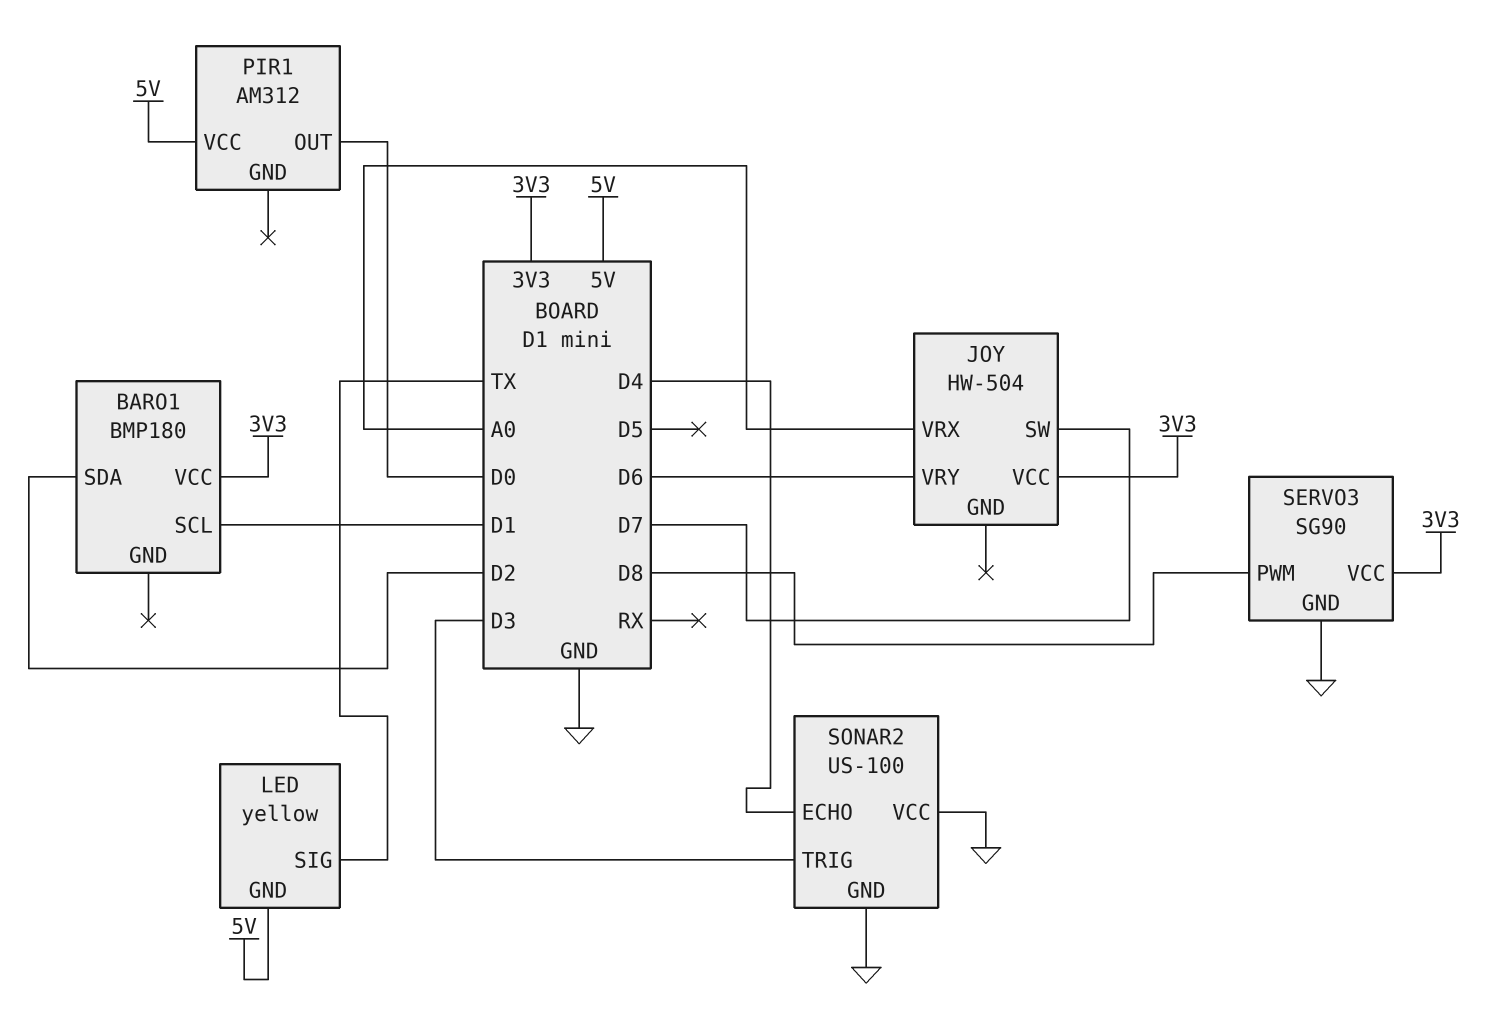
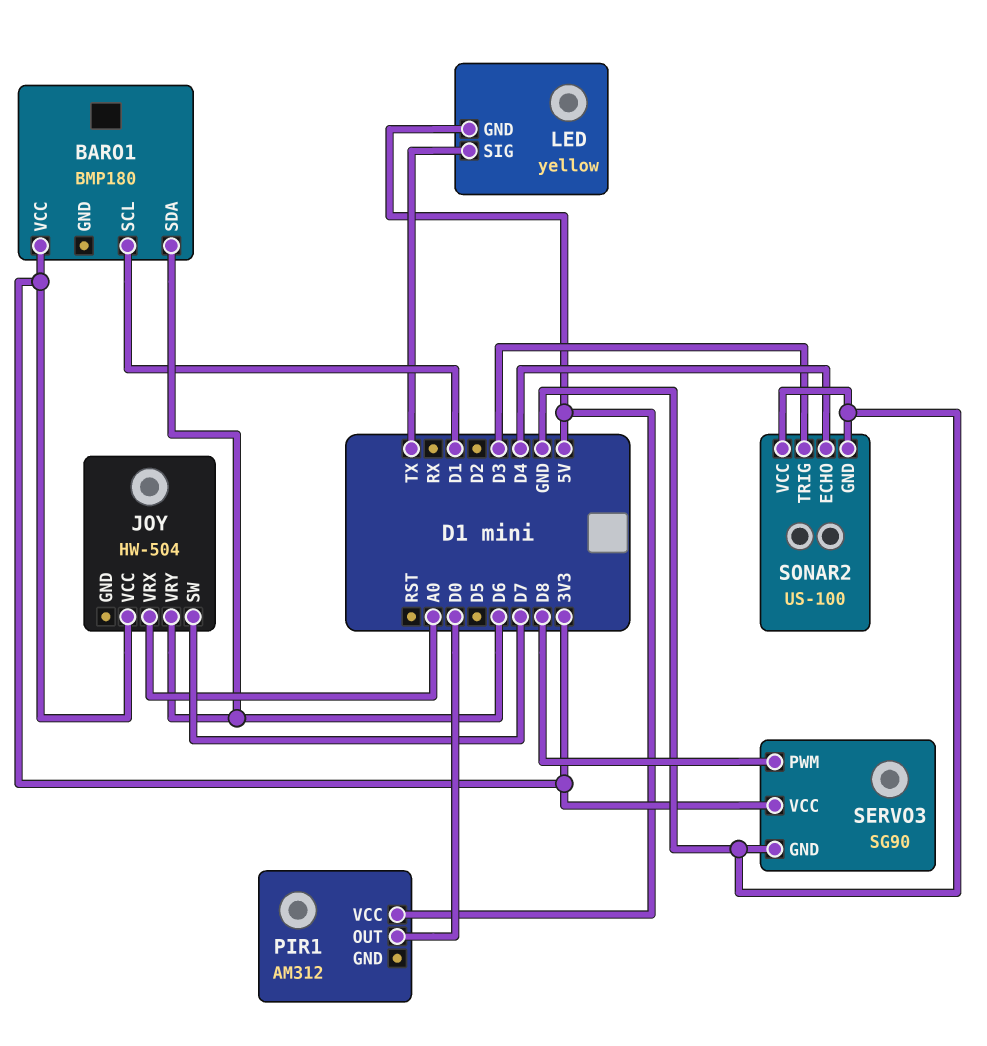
BARO1 pin SDA: D2 -> D6

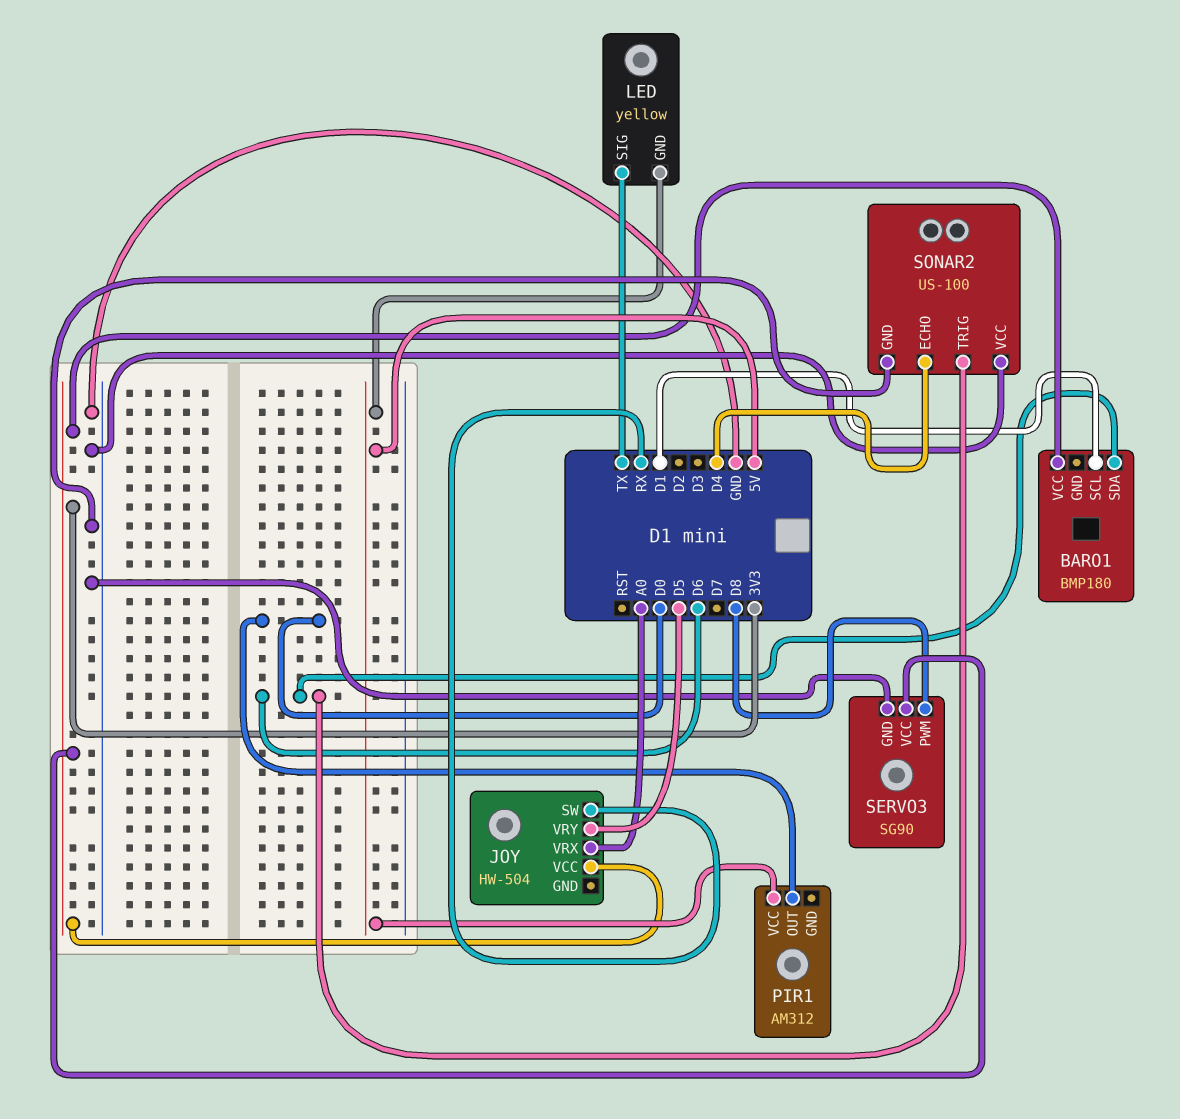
JOY pin SW: D7 -> RX
JOY pin VRY: D6 -> D5
SONAR2 pin TRIG: D3 -> D6

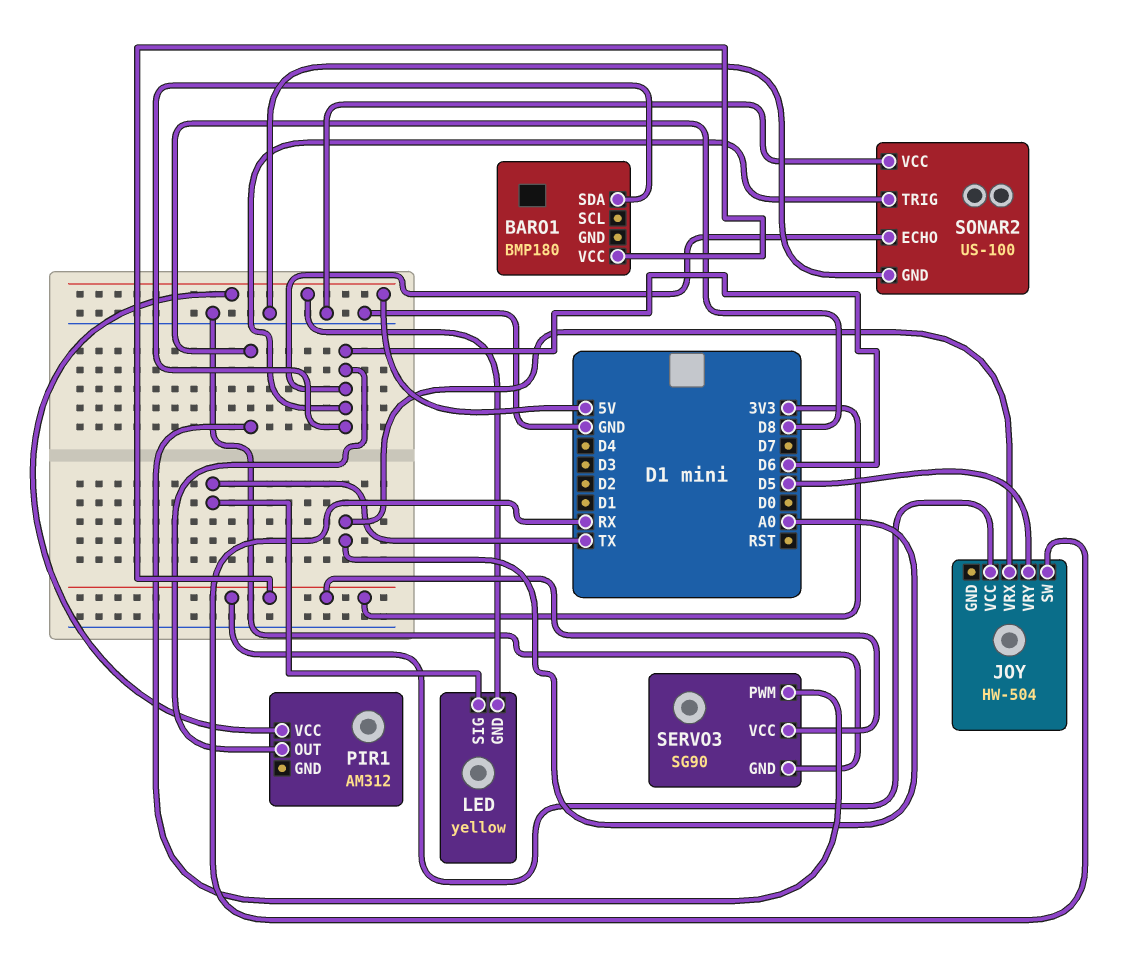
BARO1 pin SCL: D1 -> none
PIR1 pin OUT: D0 -> D6
SONAR2 pin ECHO: D4 -> D6

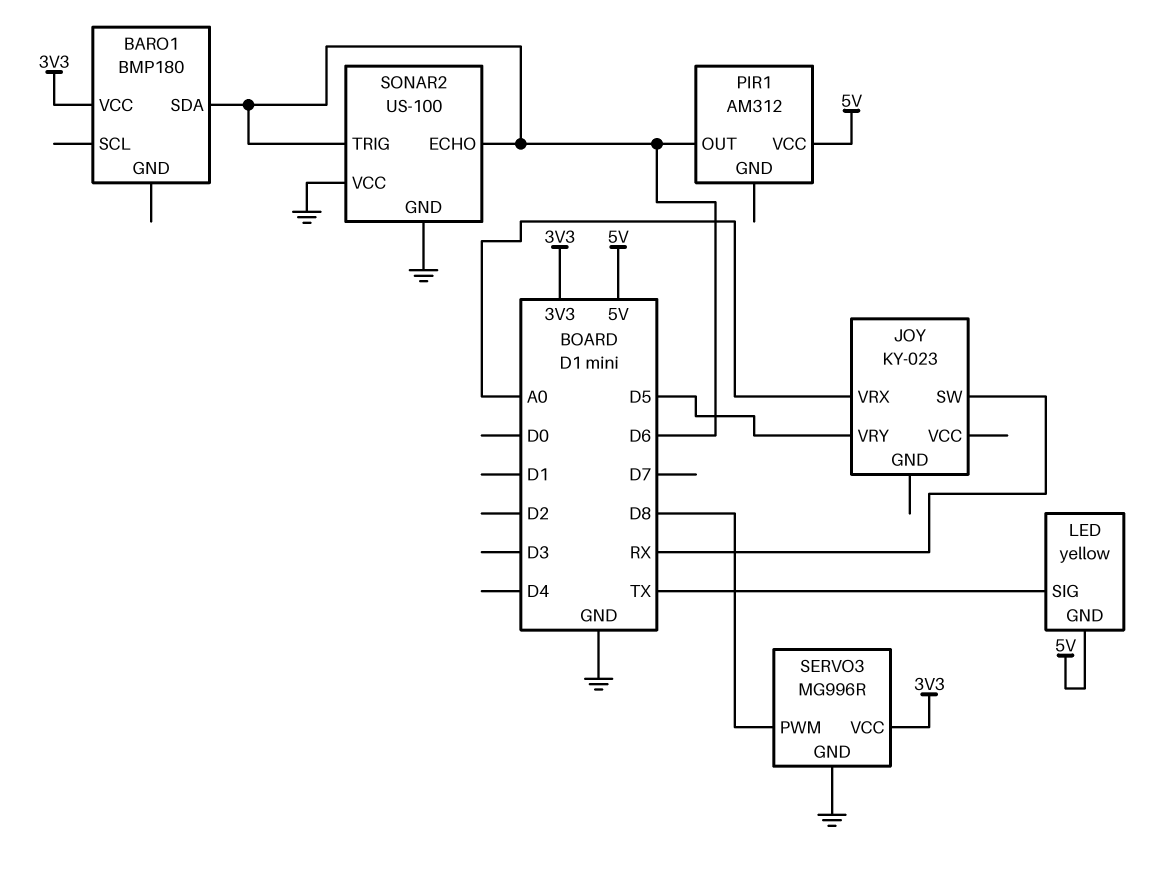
JOY: HW-504 -> KY-023
JOY pin VCC: 3V3 -> none
SERVO3: SG90 -> MG996R

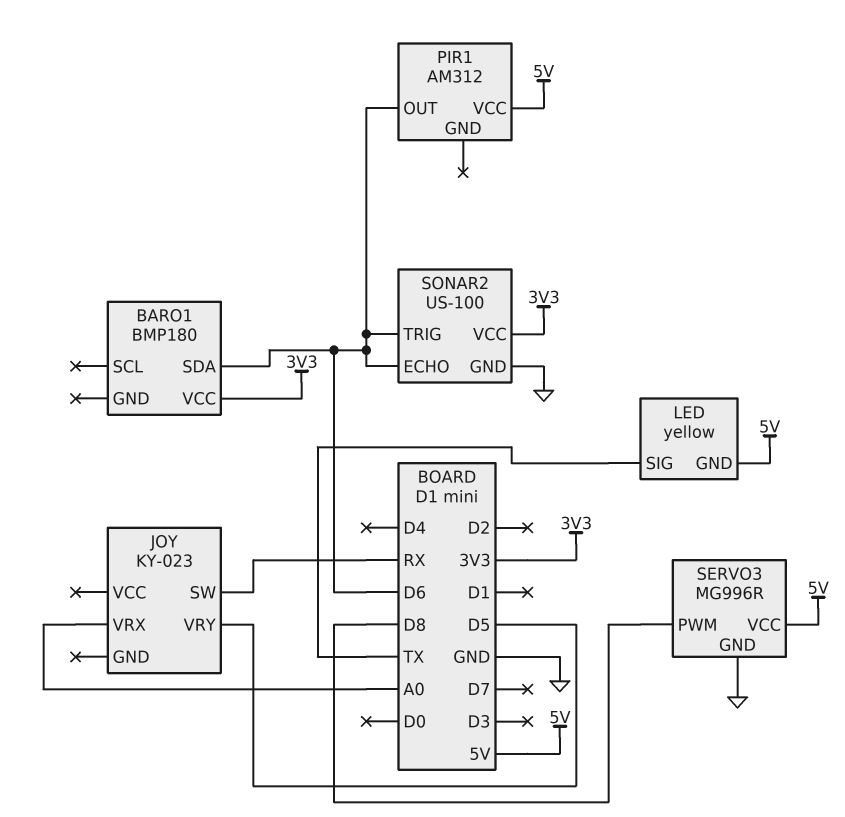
SERVO3 pin VCC: 3V3 -> 5V
SONAR2 pin VCC: GND -> 3V3

